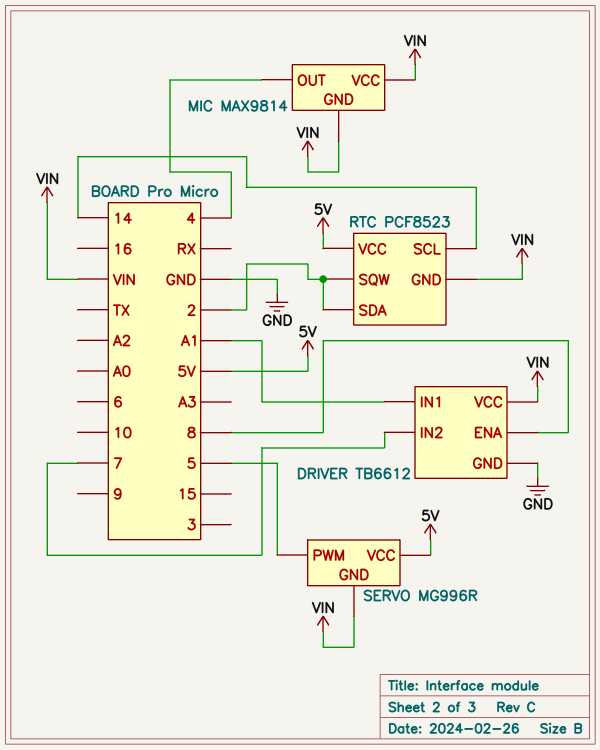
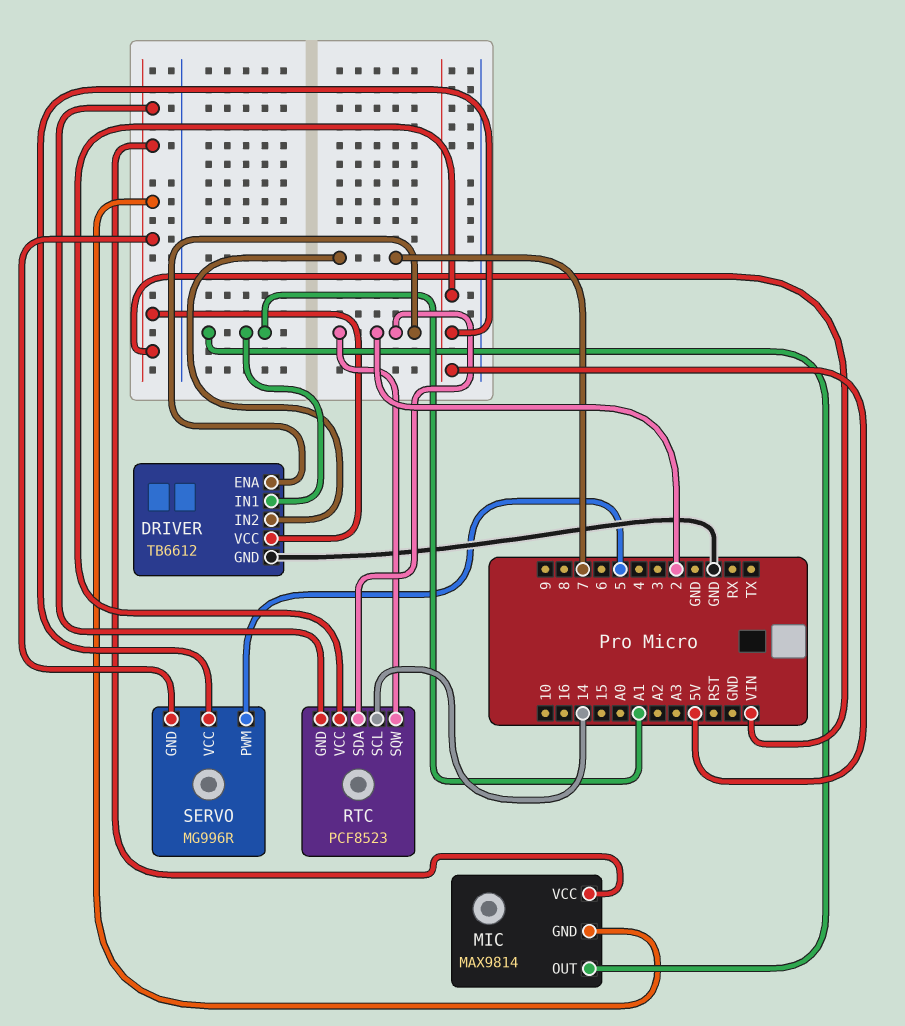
DRIVER pin ENA: 8 -> 2
MIC pin OUT: 4 -> A1

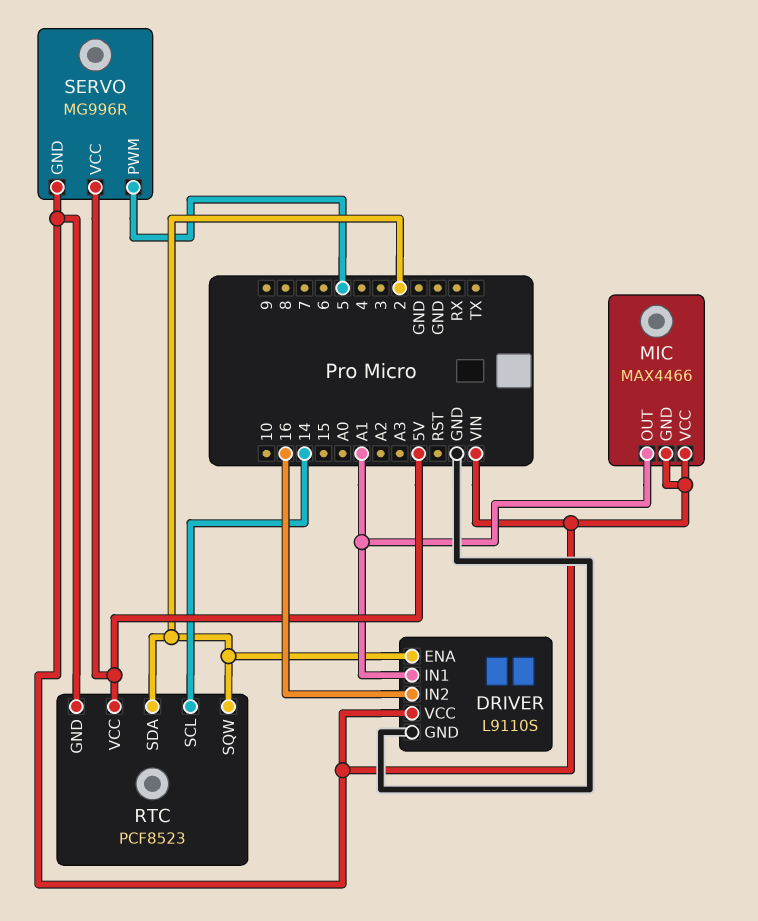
DRIVER: TB6612 -> L9110S
DRIVER pin IN2: 7 -> 16
MIC: MAX9814 -> MAX4466

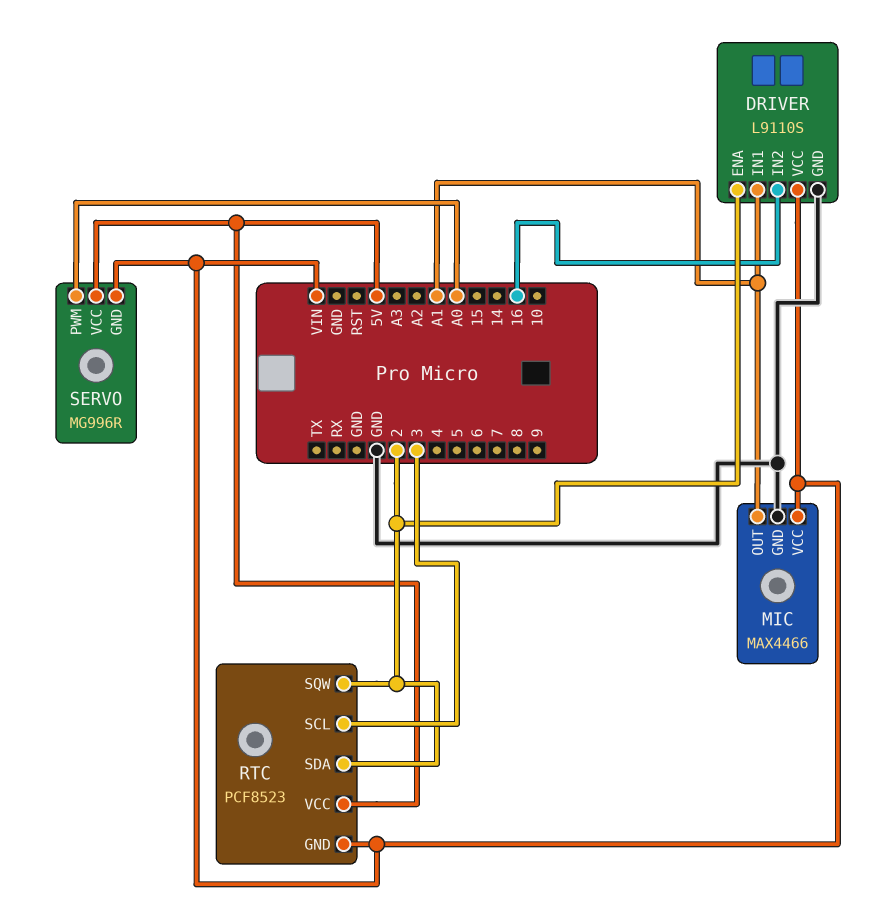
MIC pin GND: VIN -> GND
RTC pin SCL: 14 -> 3
SERVO pin PWM: 5 -> A0

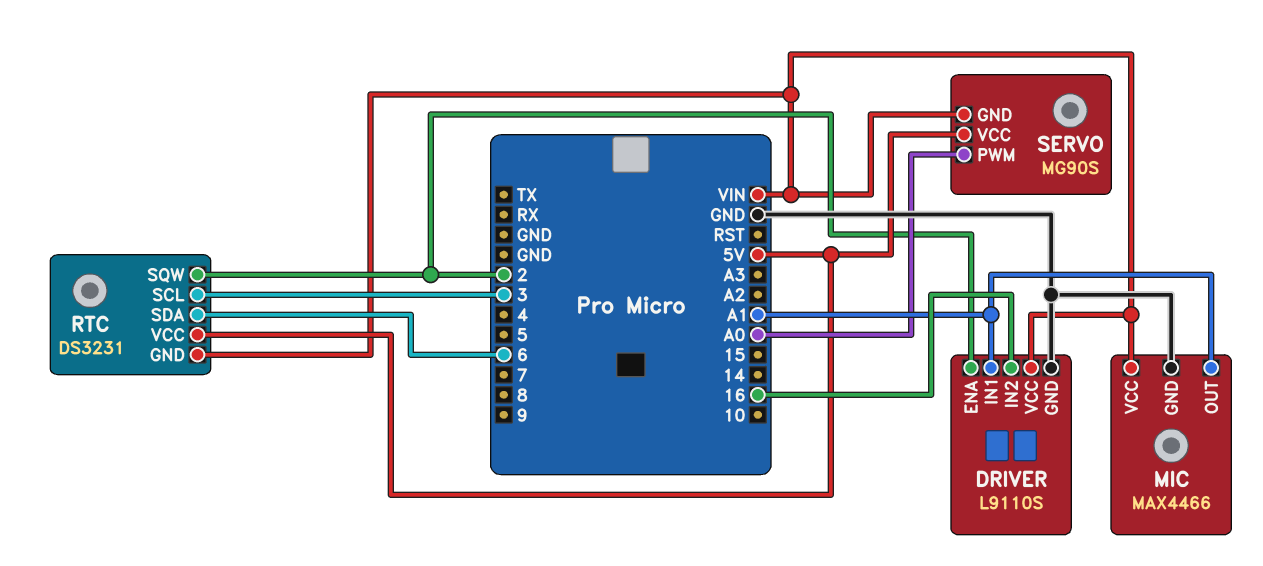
RTC: PCF8523 -> DS3231
RTC pin SDA: 2 -> 6
SERVO: MG996R -> MG90S

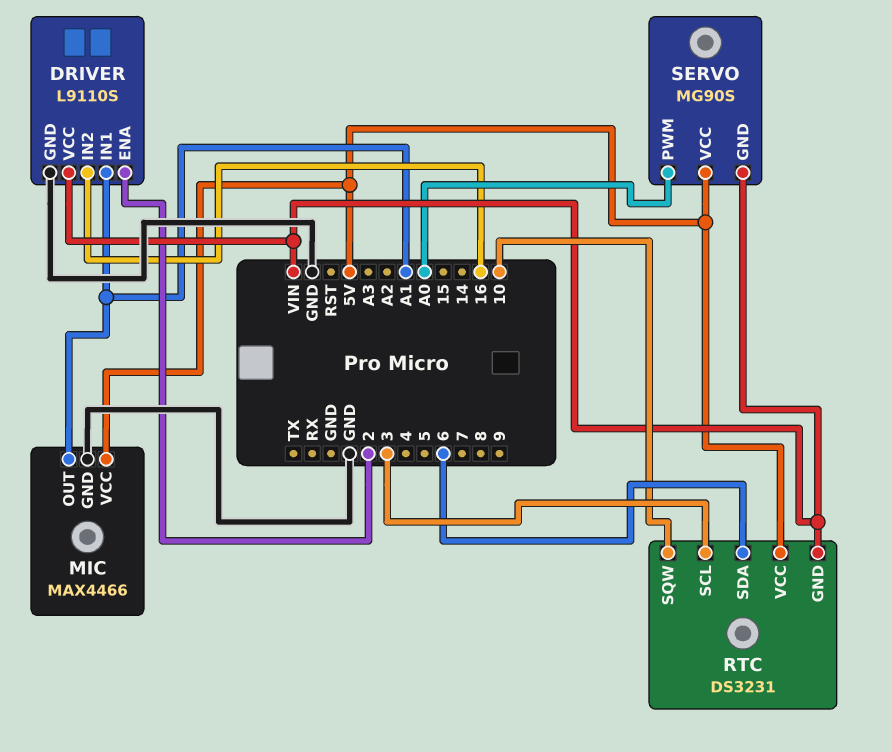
MIC pin VCC: VIN -> 5V
RTC pin SQW: 2 -> 10

